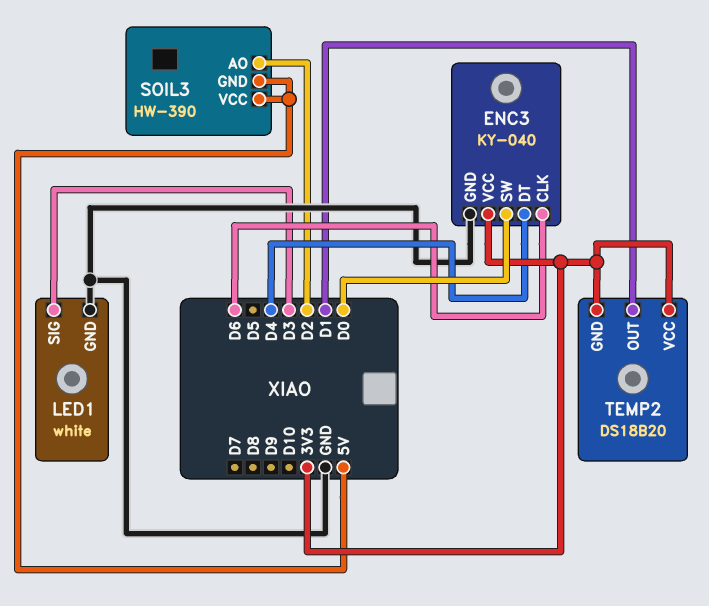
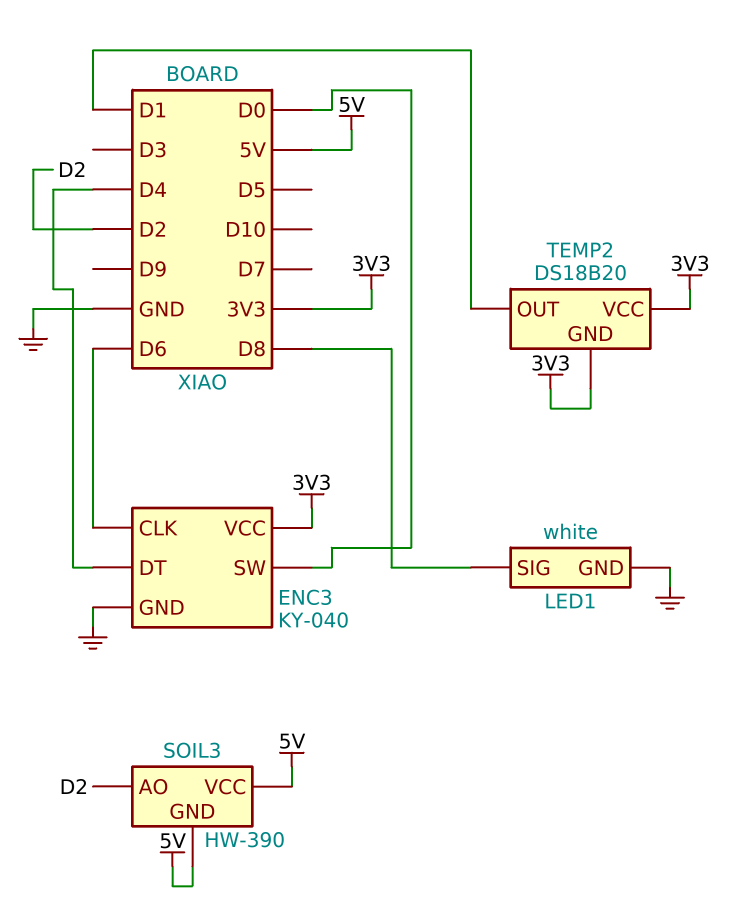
LED1 pin SIG: D3 -> D8

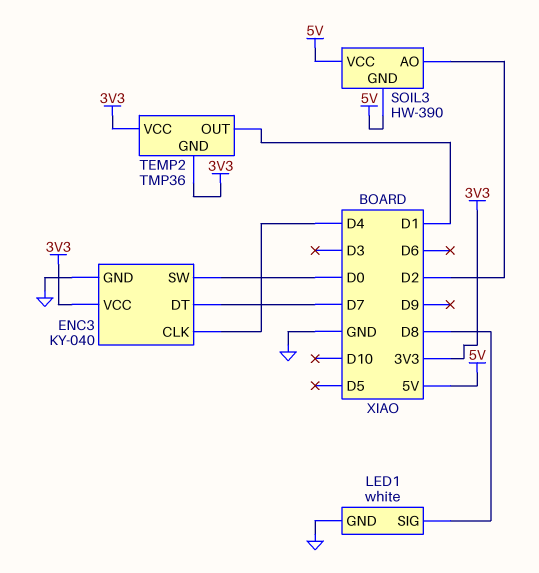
ENC3 pin CLK: D6 -> D4
ENC3 pin DT: D4 -> D7
TEMP2: DS18B20 -> TMP36

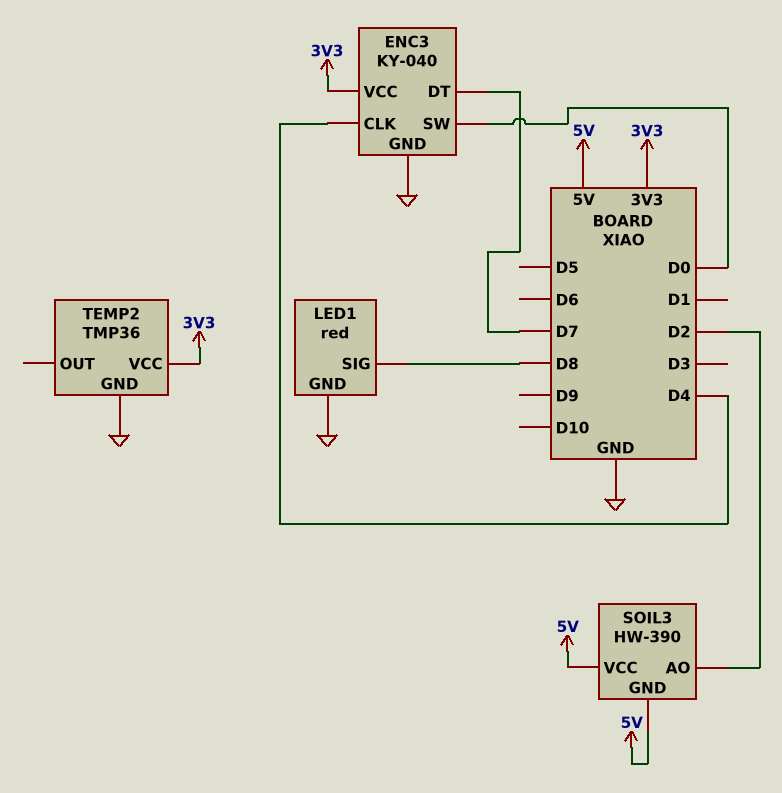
LED1: white -> red
TEMP2 pin GND: 3V3 -> GND
TEMP2 pin OUT: D1 -> none

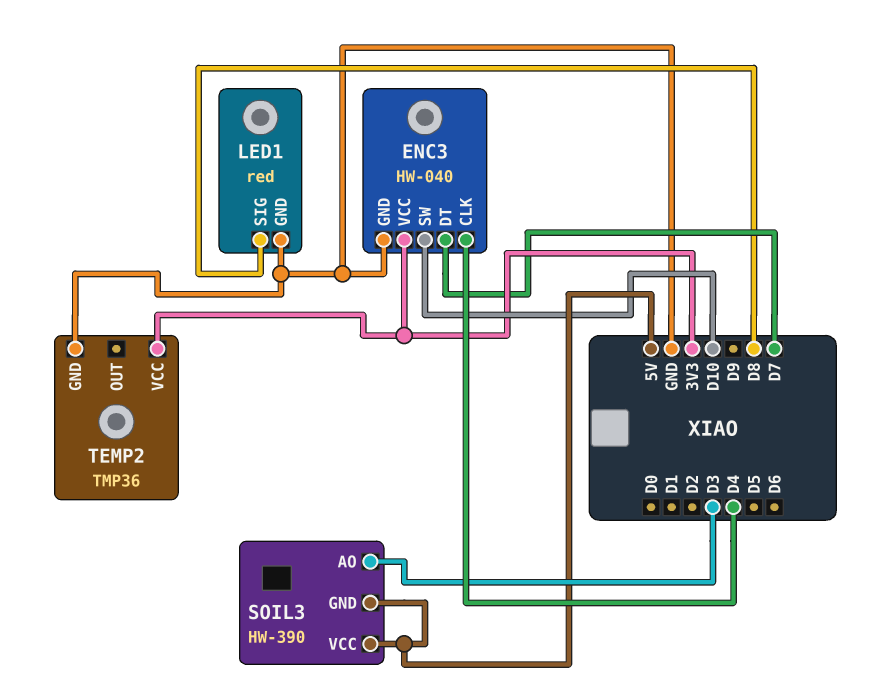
ENC3: KY-040 -> HW-040
ENC3 pin SW: D0 -> D10
SOIL3 pin AO: D2 -> D3

